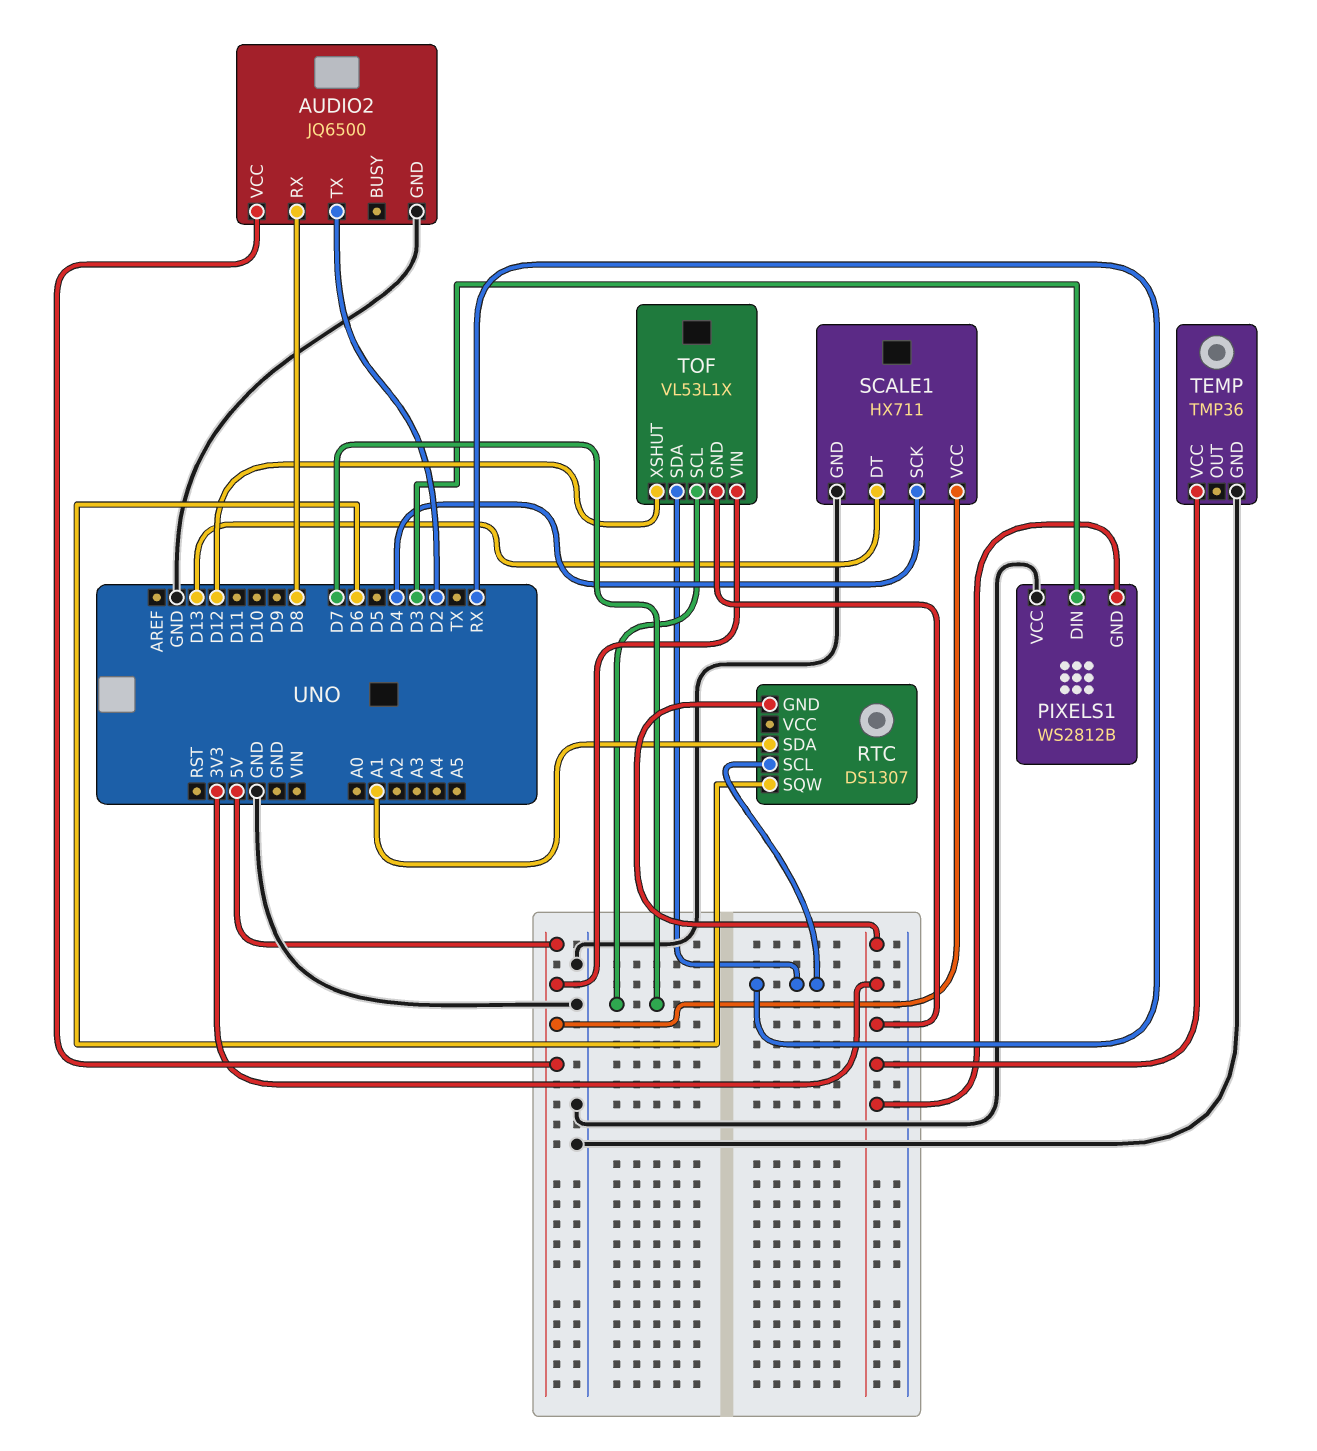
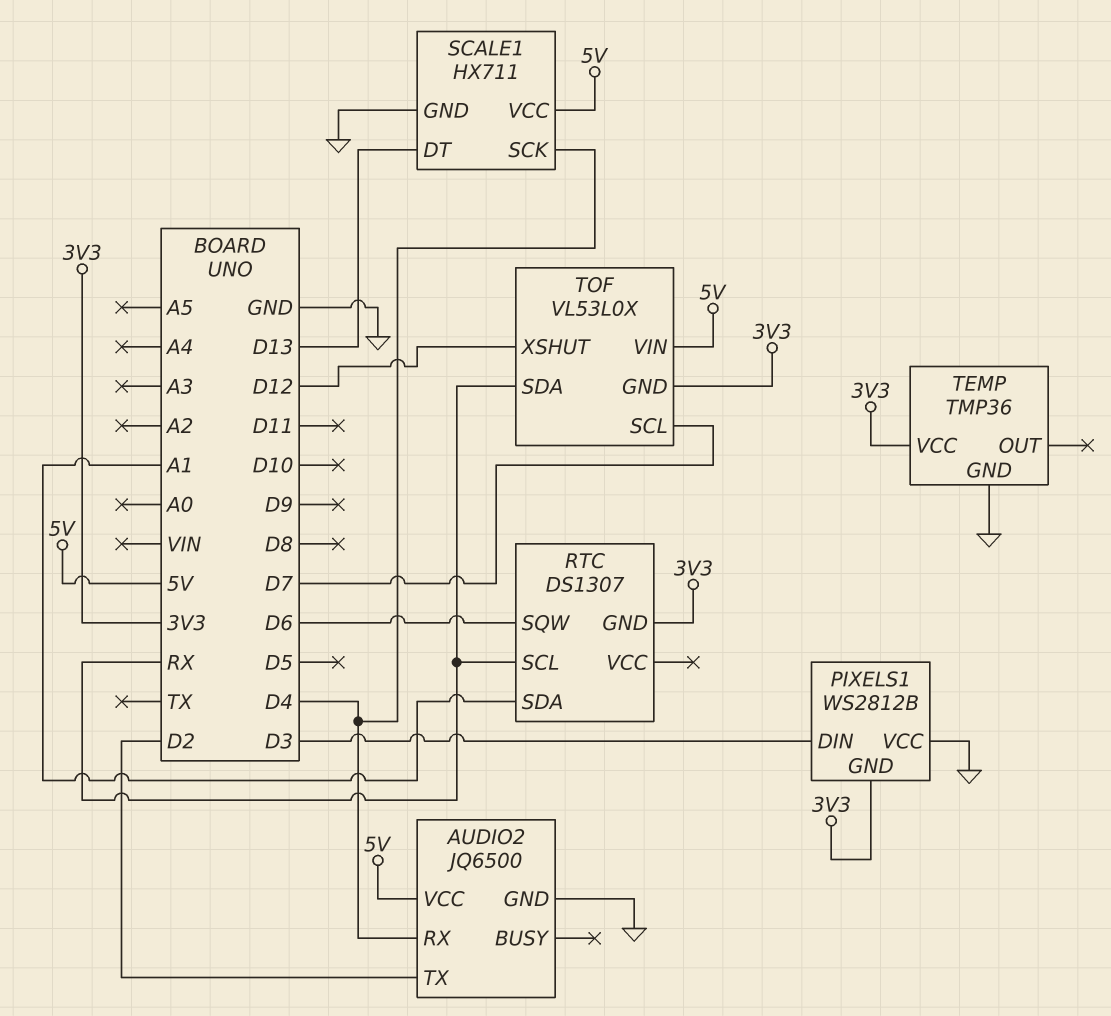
AUDIO2 pin RX: D8 -> D4
TOF: VL53L1X -> VL53L0X

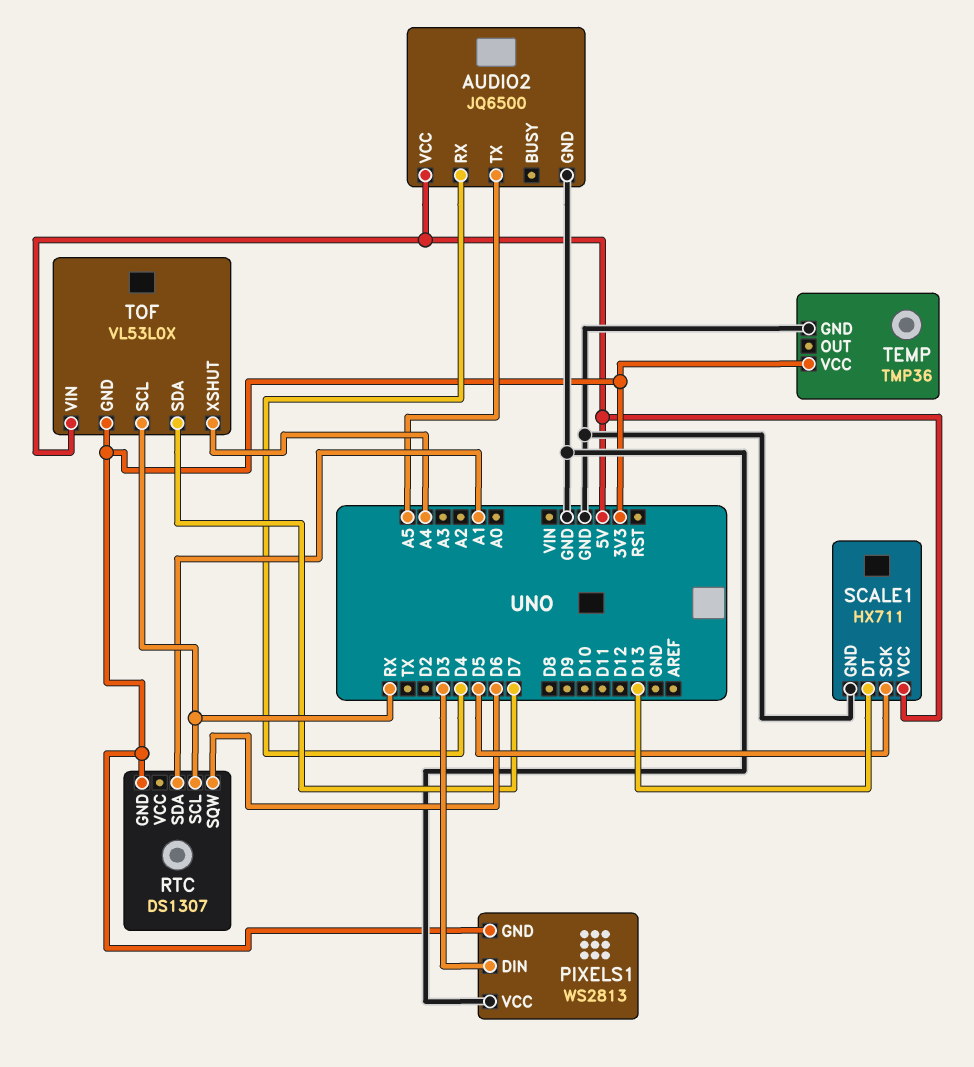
AUDIO2 pin TX: D2 -> A5
PIXELS1: WS2812B -> WS2813
SCALE1 pin SCK: D4 -> D5
TOF pin SCL: D7 -> RX
TOF pin SDA: RX -> D7
TOF pin XSHUT: D12 -> A4

